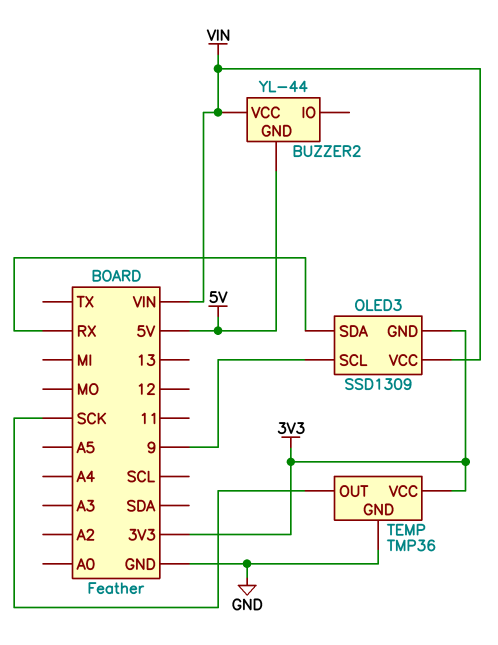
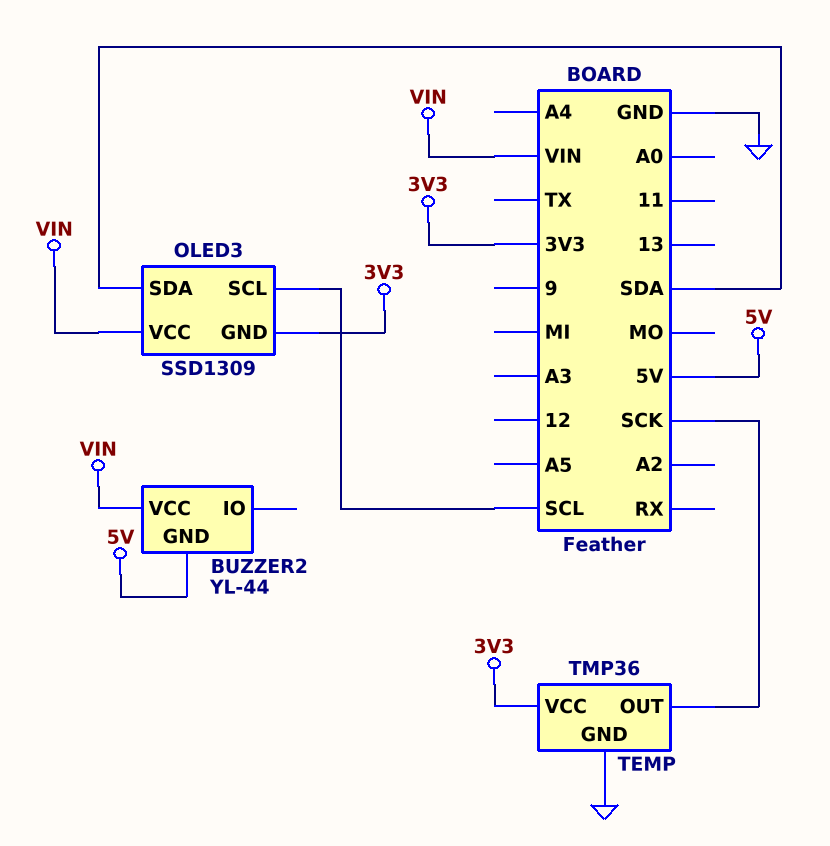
OLED3 pin SCL: 9 -> SCL
OLED3 pin SDA: RX -> SDA

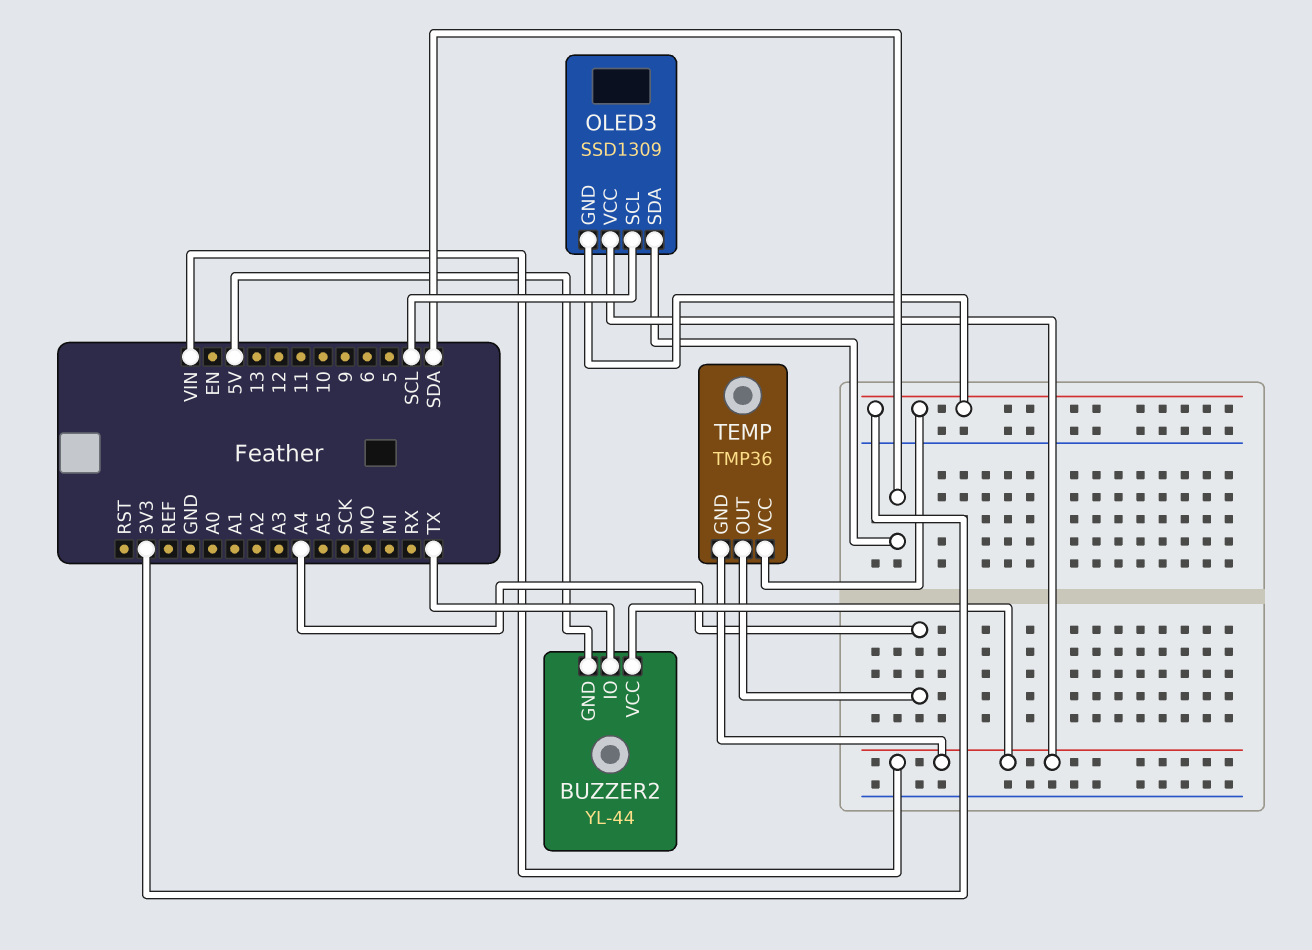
BUZZER2 pin IO: none -> TX
TEMP pin GND: GND -> VIN
TEMP pin OUT: SCK -> A4

